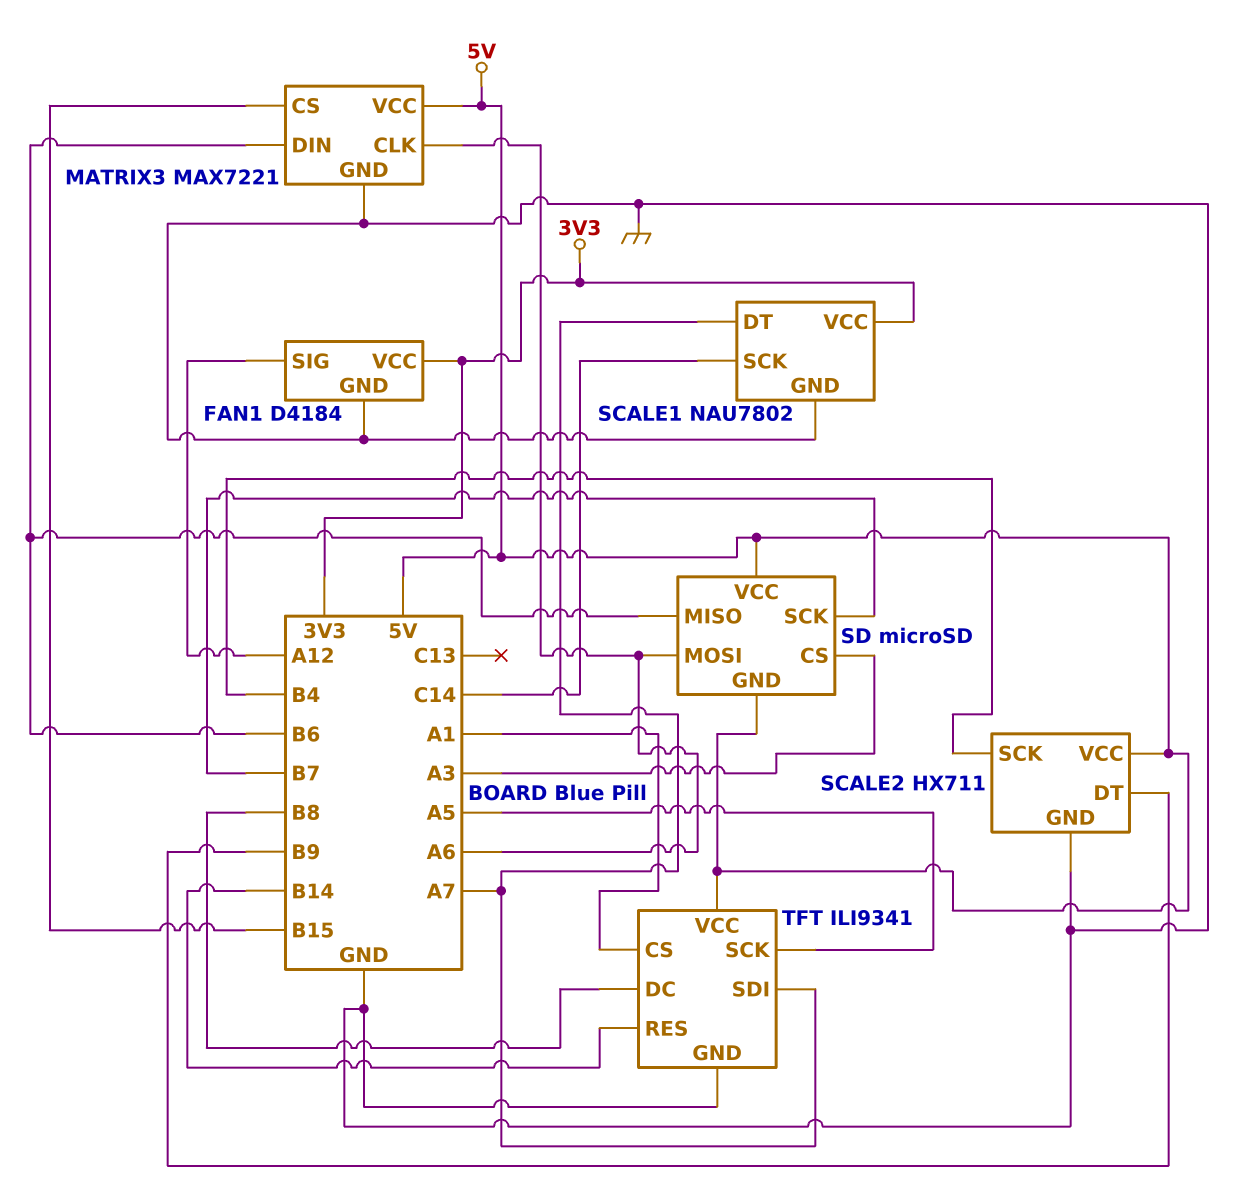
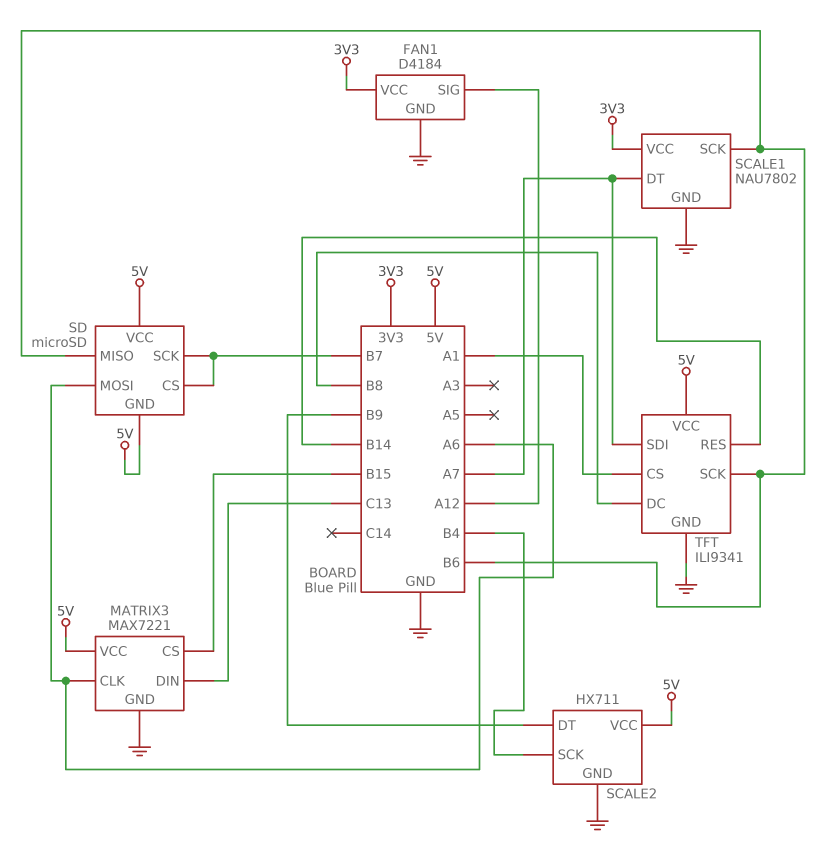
MATRIX3 pin DIN: B6 -> C13
SCALE1 pin SCK: C14 -> B6
SD pin CS: A3 -> B7
TFT pin SCK: A5 -> B6

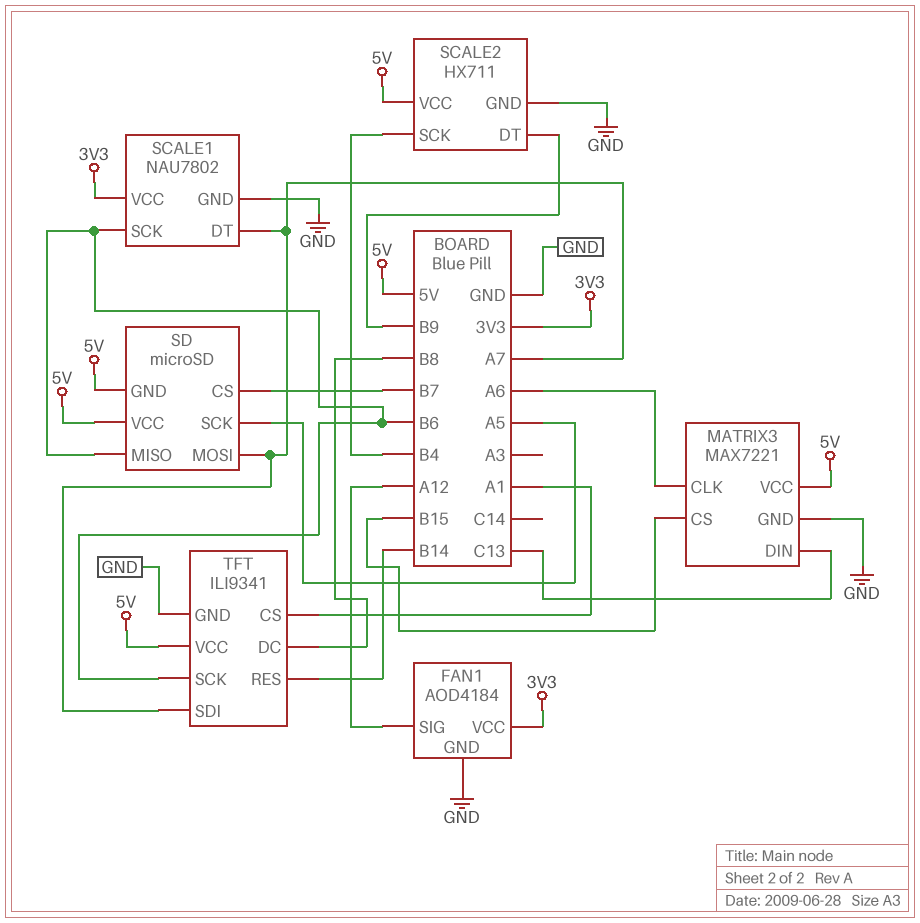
FAN1: D4184 -> AOD4184
SD pin MOSI: A6 -> A7
SD pin SCK: B7 -> A5

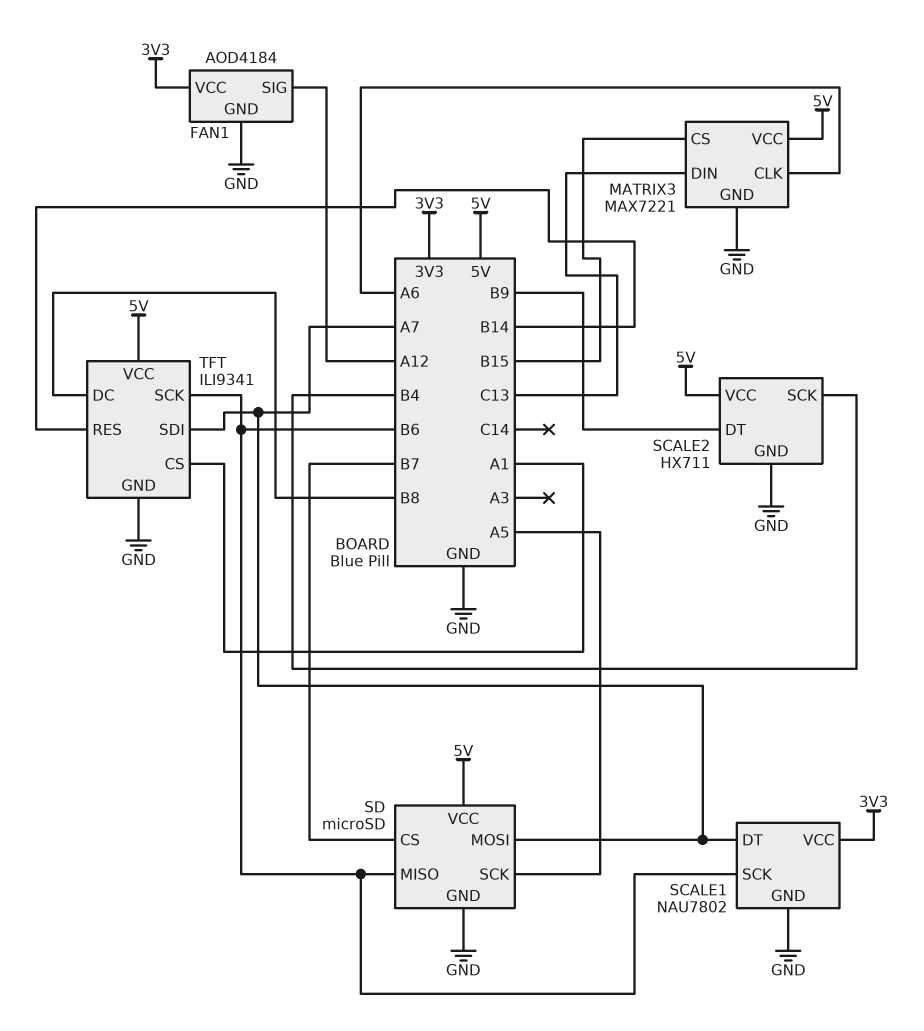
SD pin GND: 5V -> GND

